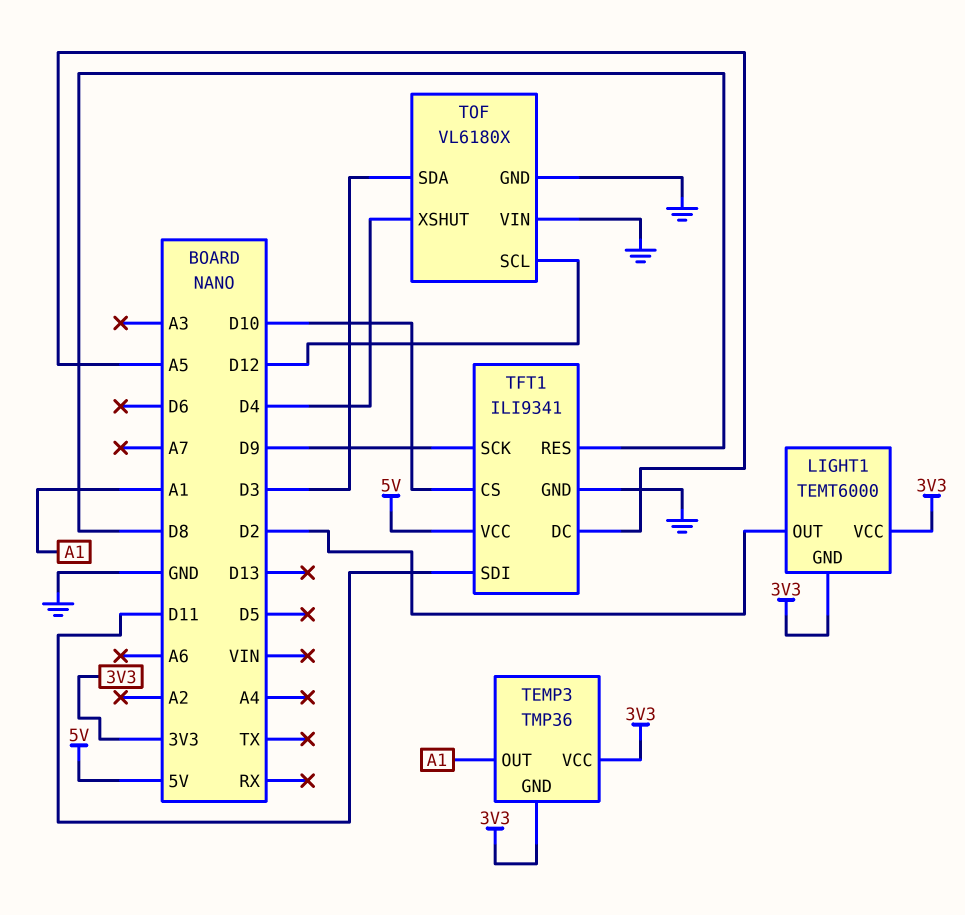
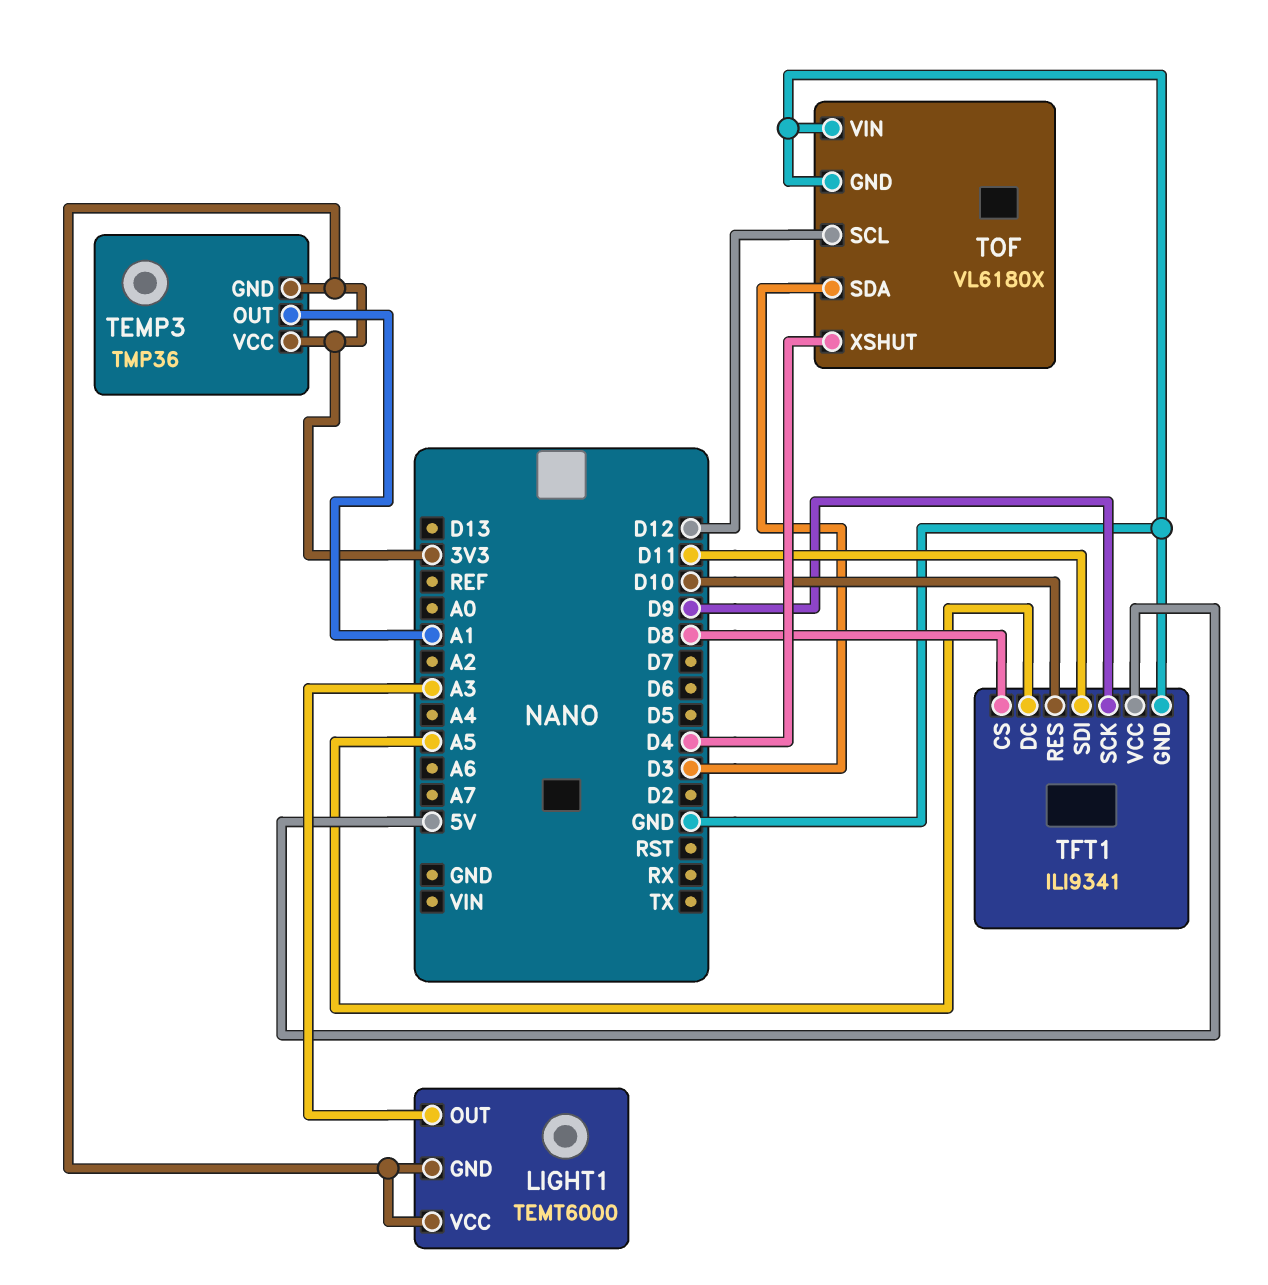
LIGHT1 pin OUT: D2 -> A3
TFT1 pin CS: D10 -> D8
TFT1 pin RES: D8 -> D10

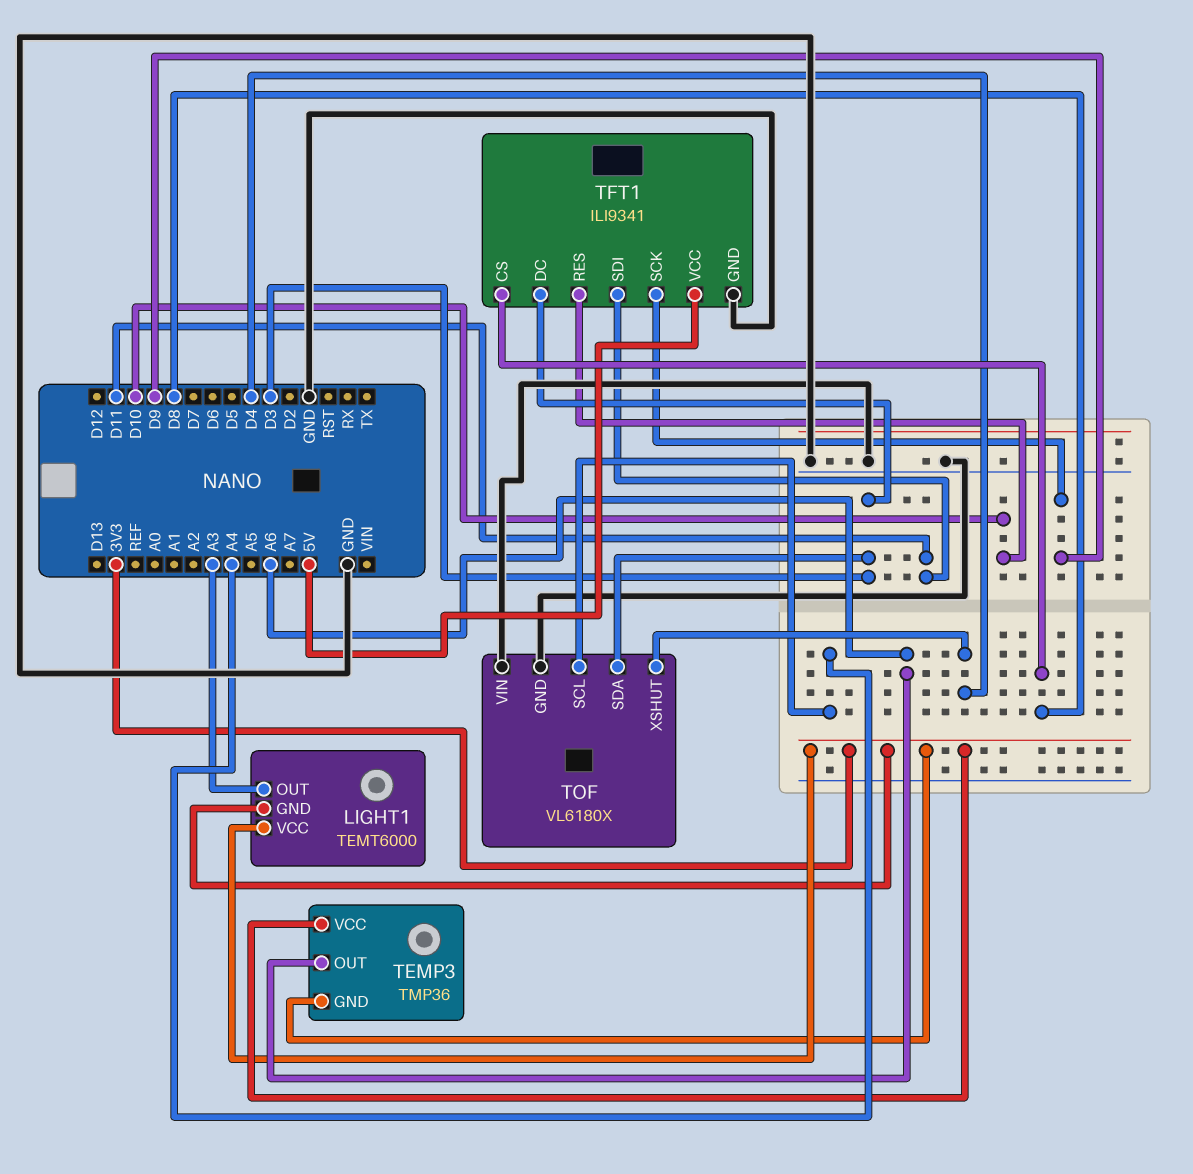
TEMP3 pin OUT: A1 -> A6
TFT1 pin DC: A5 -> D3
TOF pin SCL: D12 -> A4

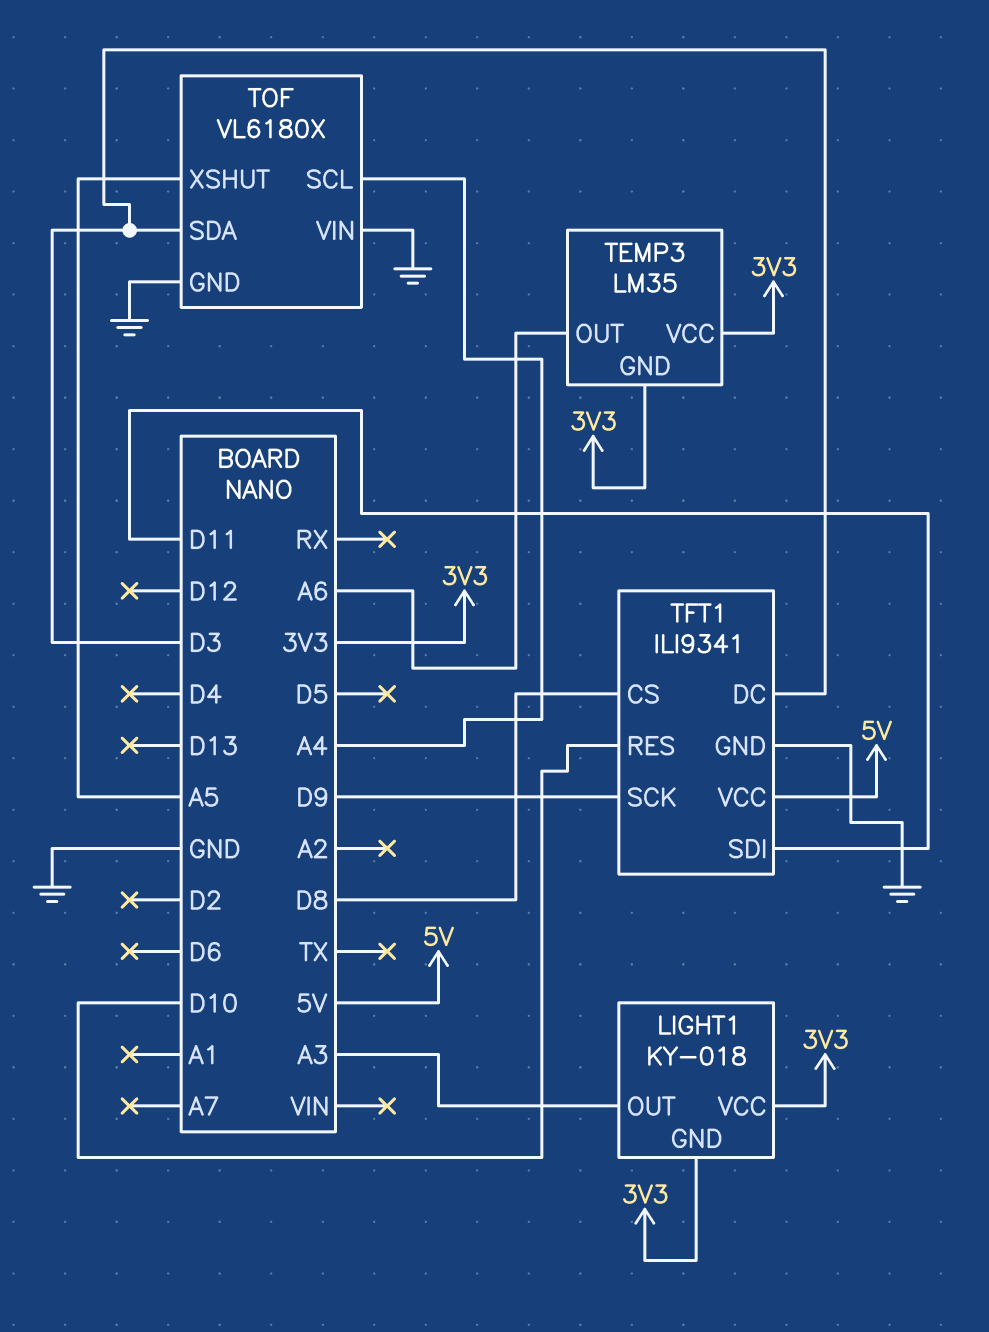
LIGHT1: TEMT6000 -> KY-018
TEMP3: TMP36 -> LM35
TOF pin XSHUT: D4 -> A5

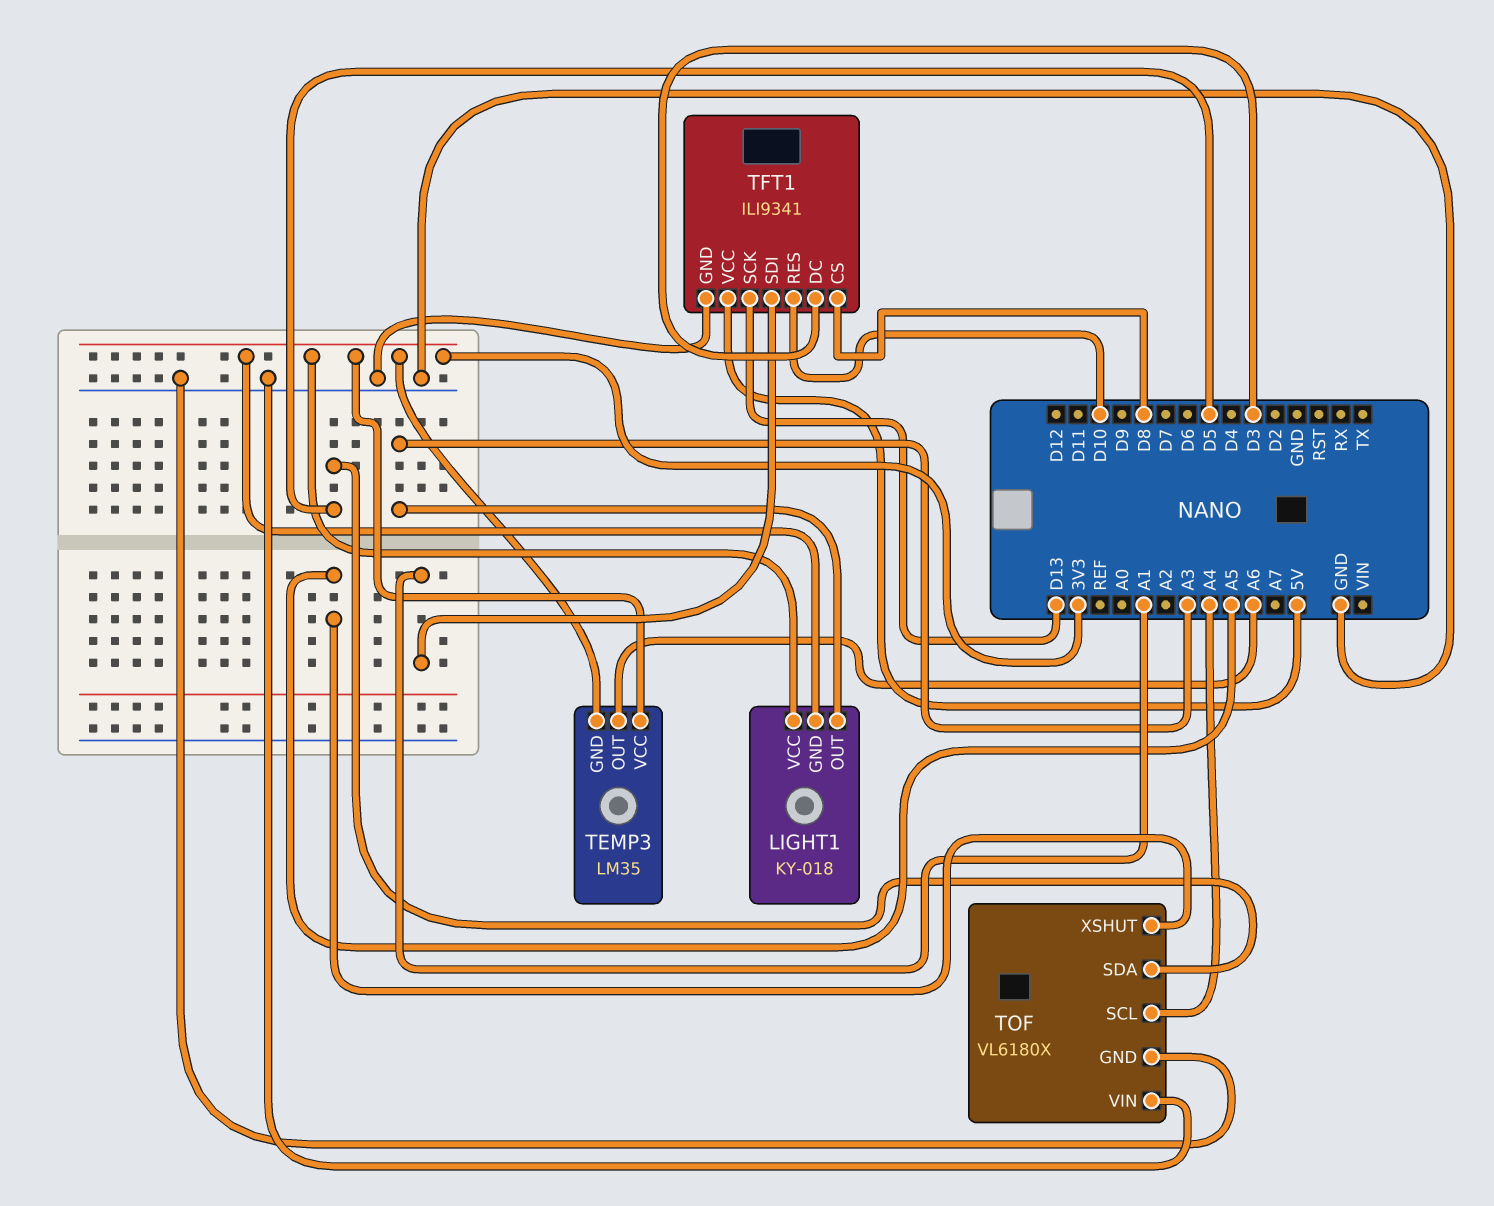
TFT1 pin SCK: D9 -> D13
TFT1 pin SDI: D11 -> A1
TOF pin SDA: D3 -> D5

